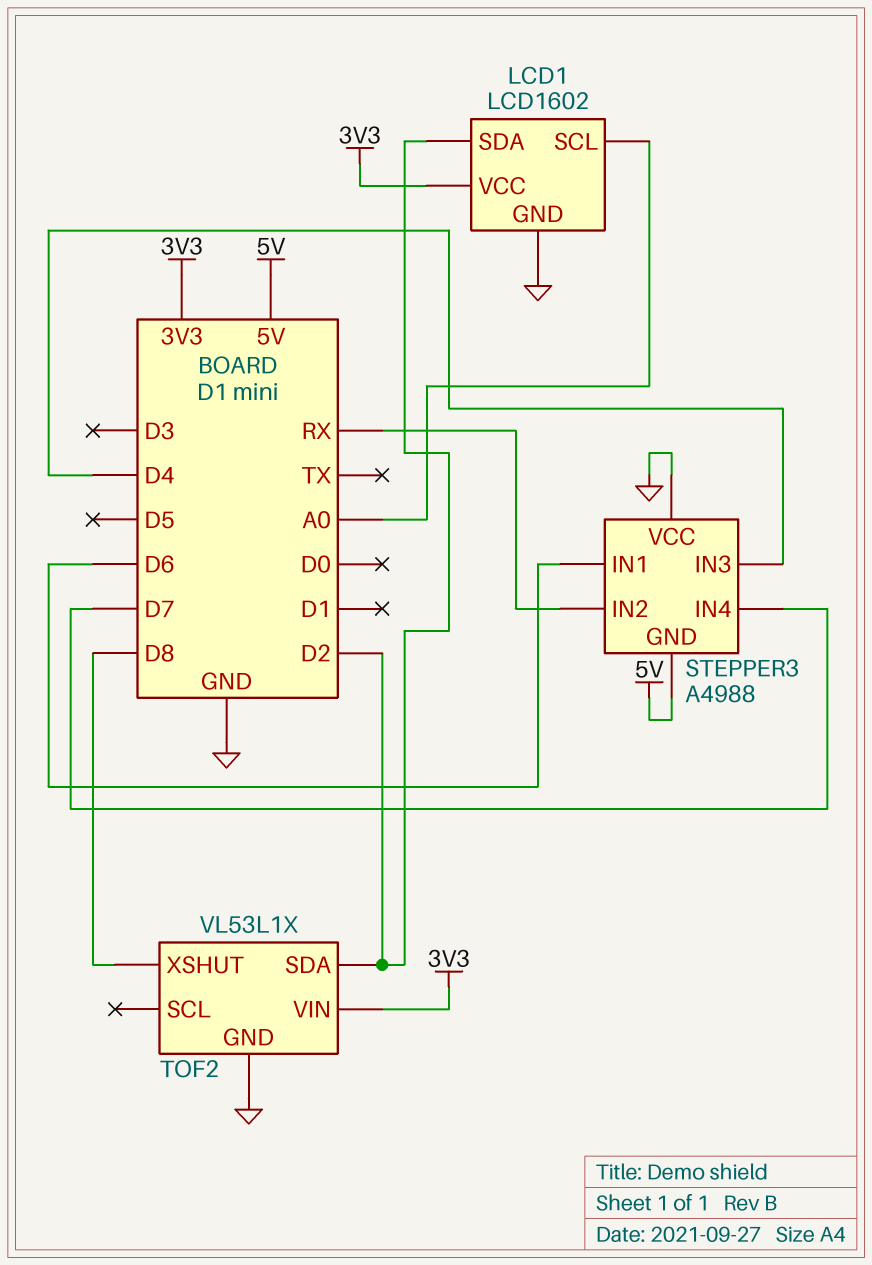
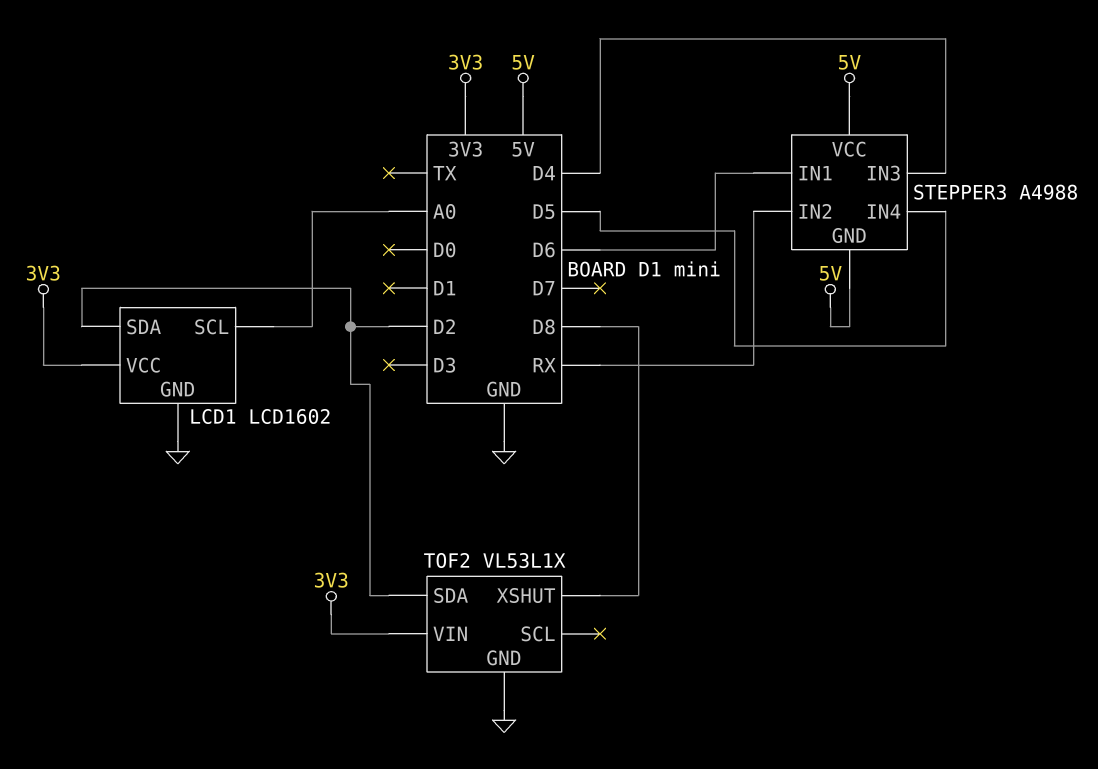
STEPPER3 pin IN4: D7 -> D5
STEPPER3 pin VCC: GND -> 5V

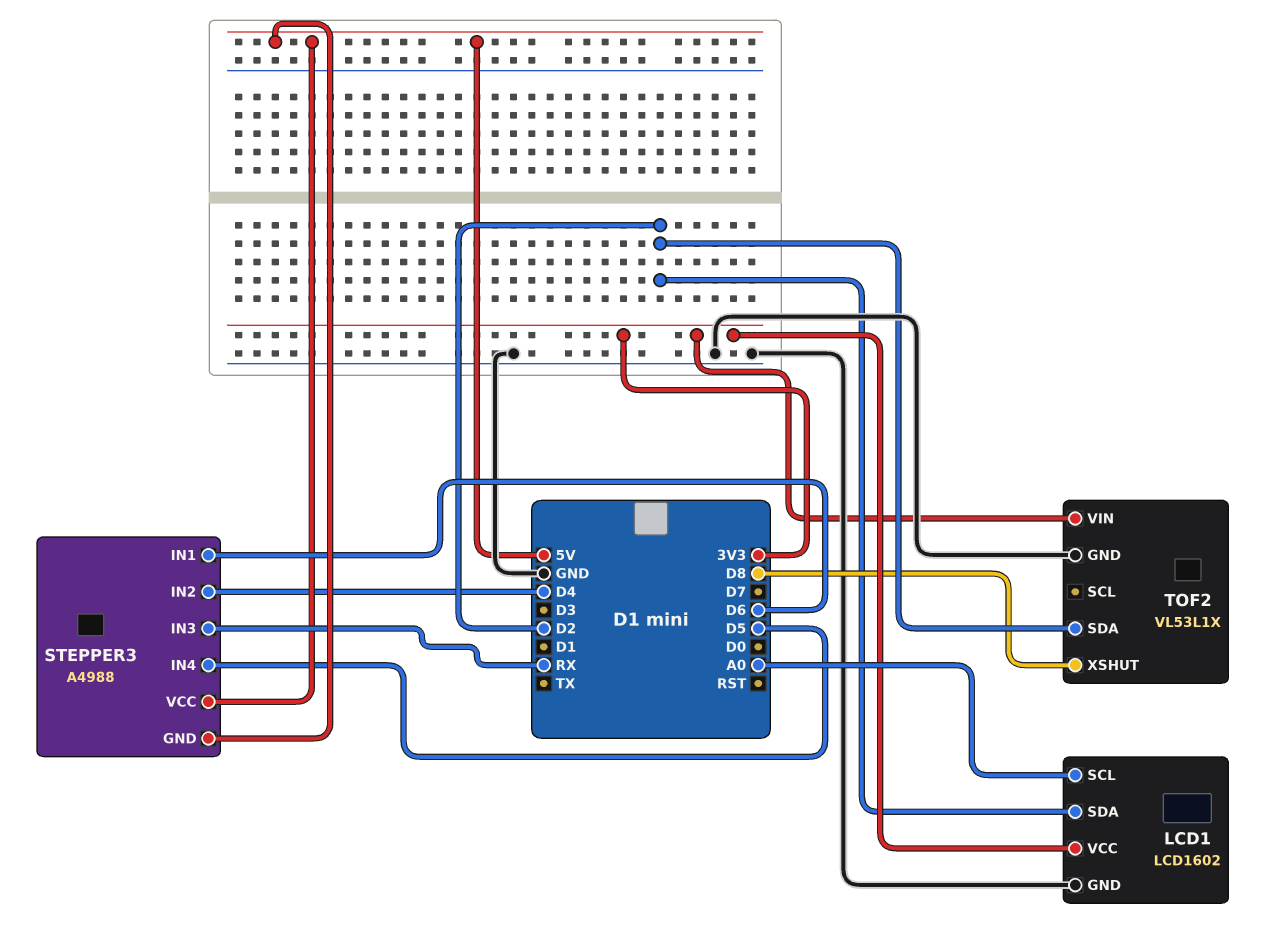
STEPPER3 pin IN2: RX -> D4
STEPPER3 pin IN3: D4 -> RX

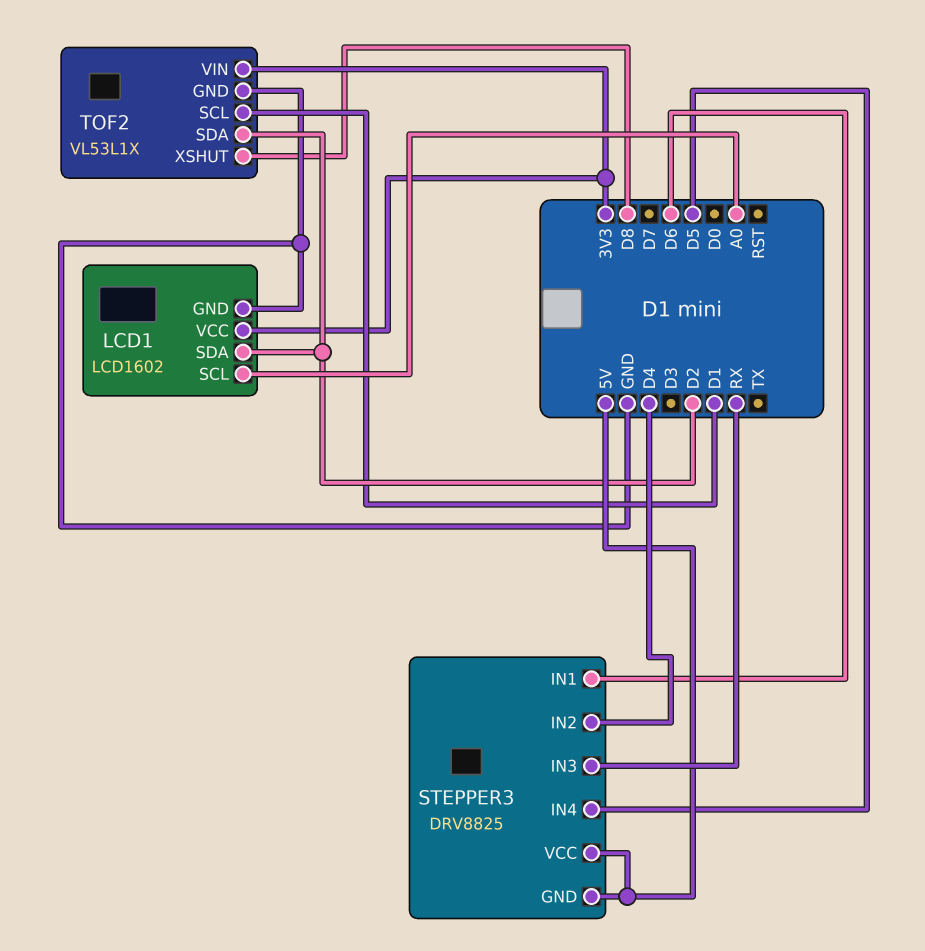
STEPPER3: A4988 -> DRV8825
TOF2 pin SCL: none -> D1

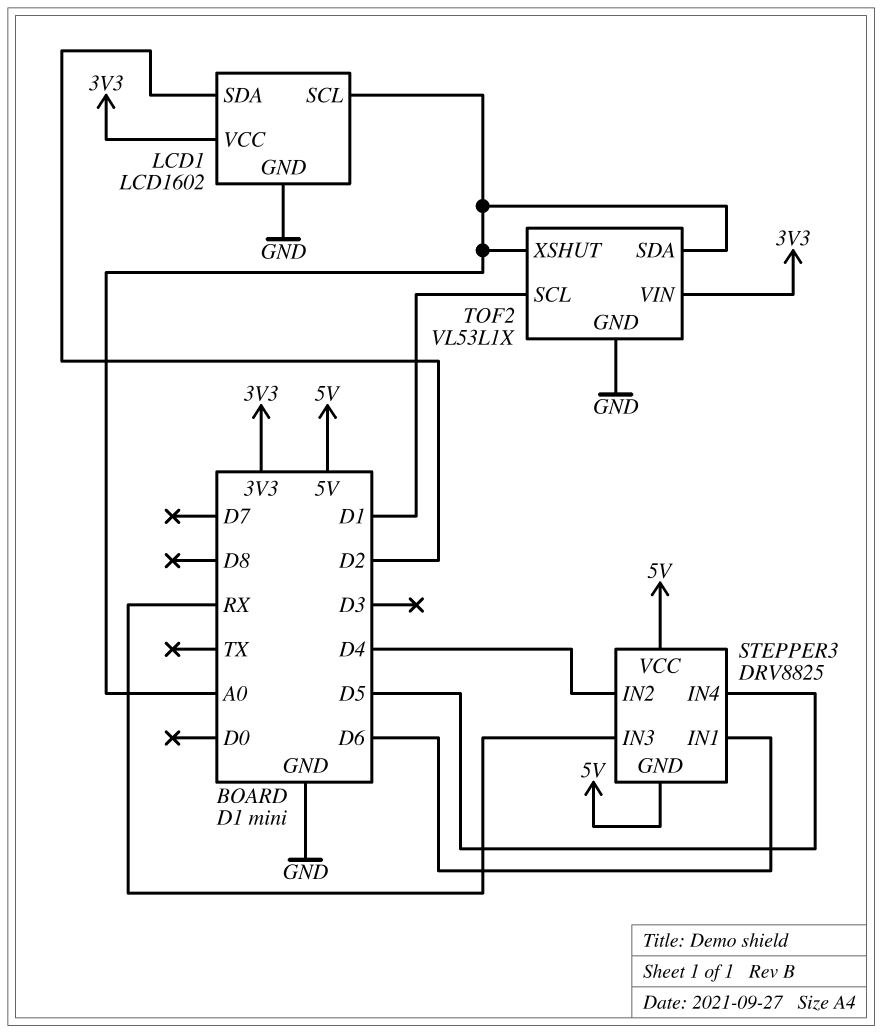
TOF2 pin SDA: D2 -> A0
TOF2 pin XSHUT: D8 -> A0

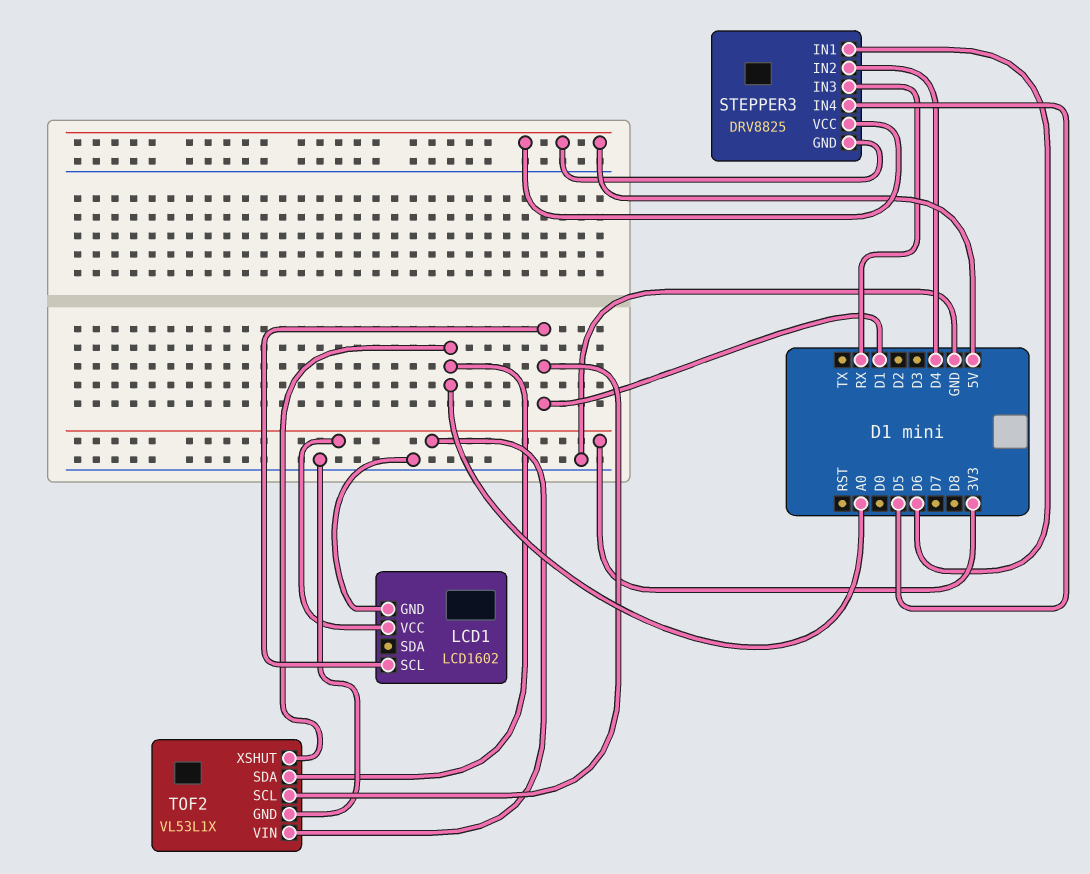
LCD1 pin SCL: A0 -> D1
LCD1 pin SDA: D2 -> none

